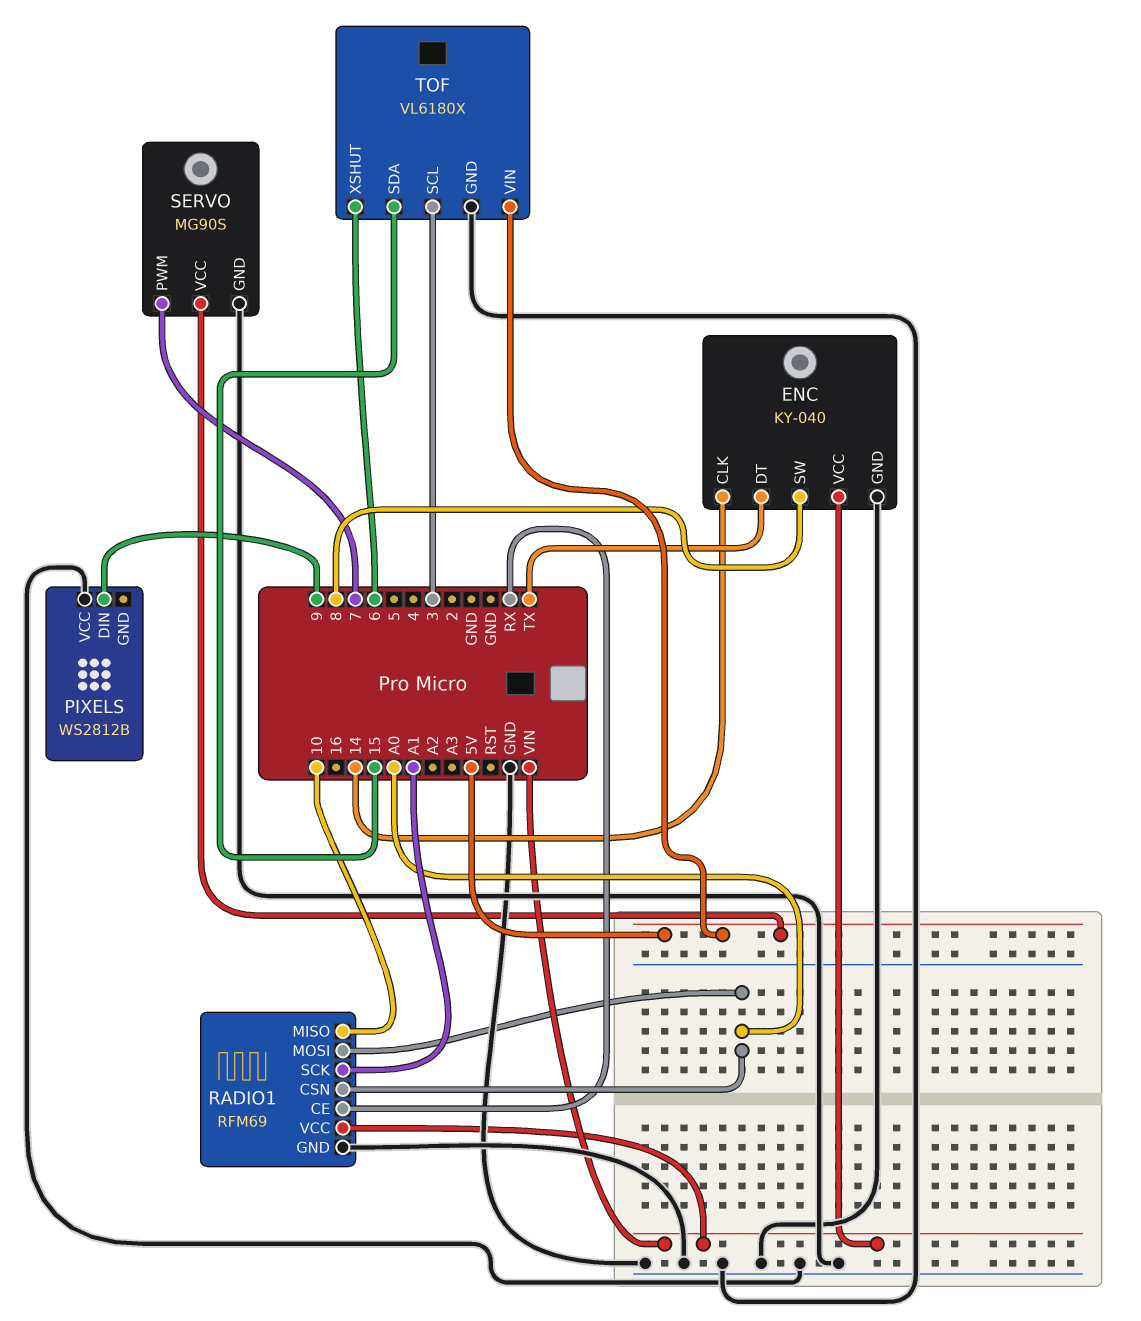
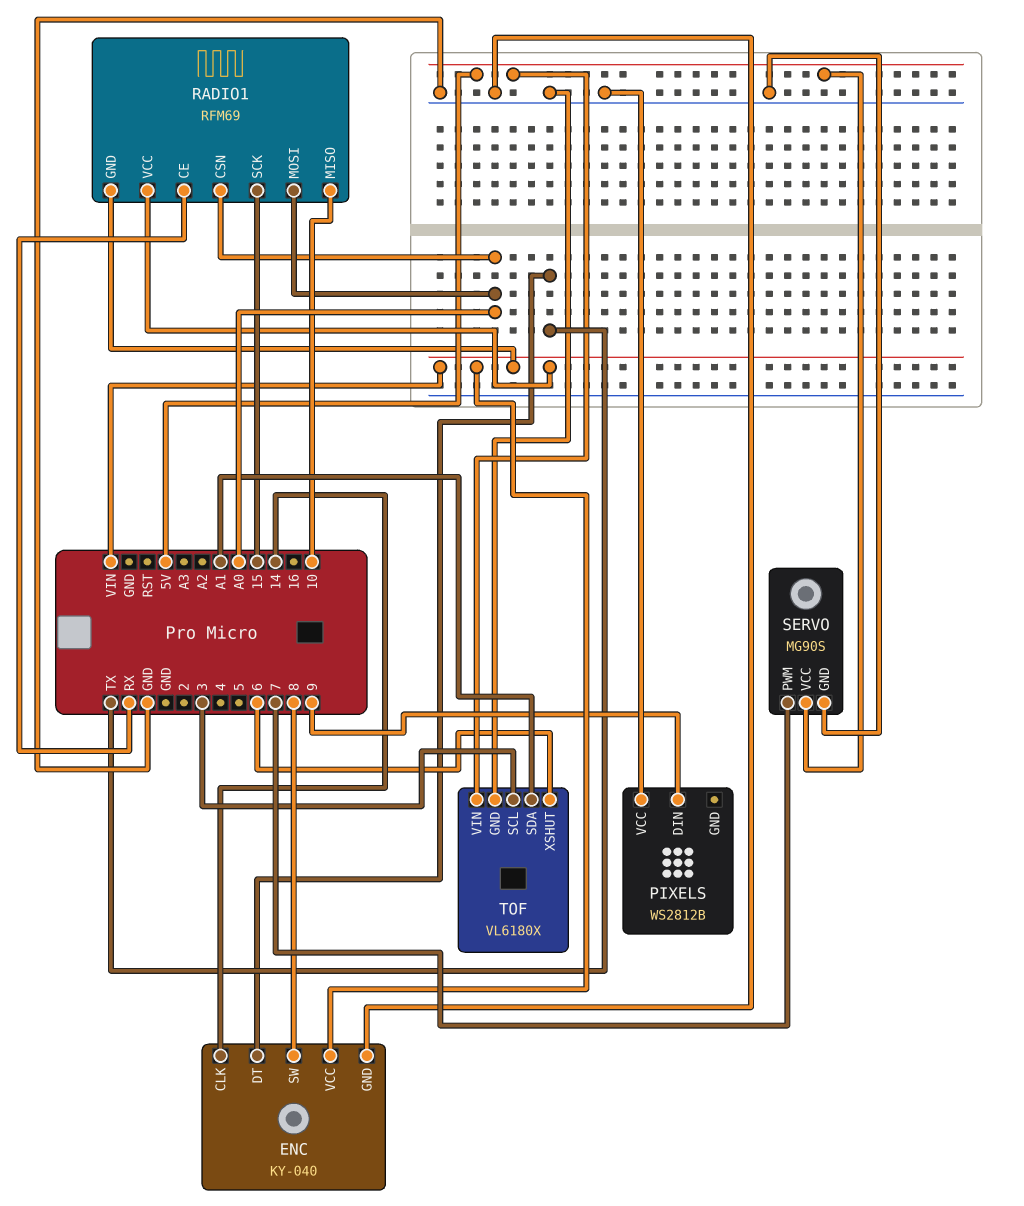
RADIO1 pin GND: GND -> VIN
RADIO1 pin SCK: A1 -> 15
TOF pin SDA: 15 -> A1

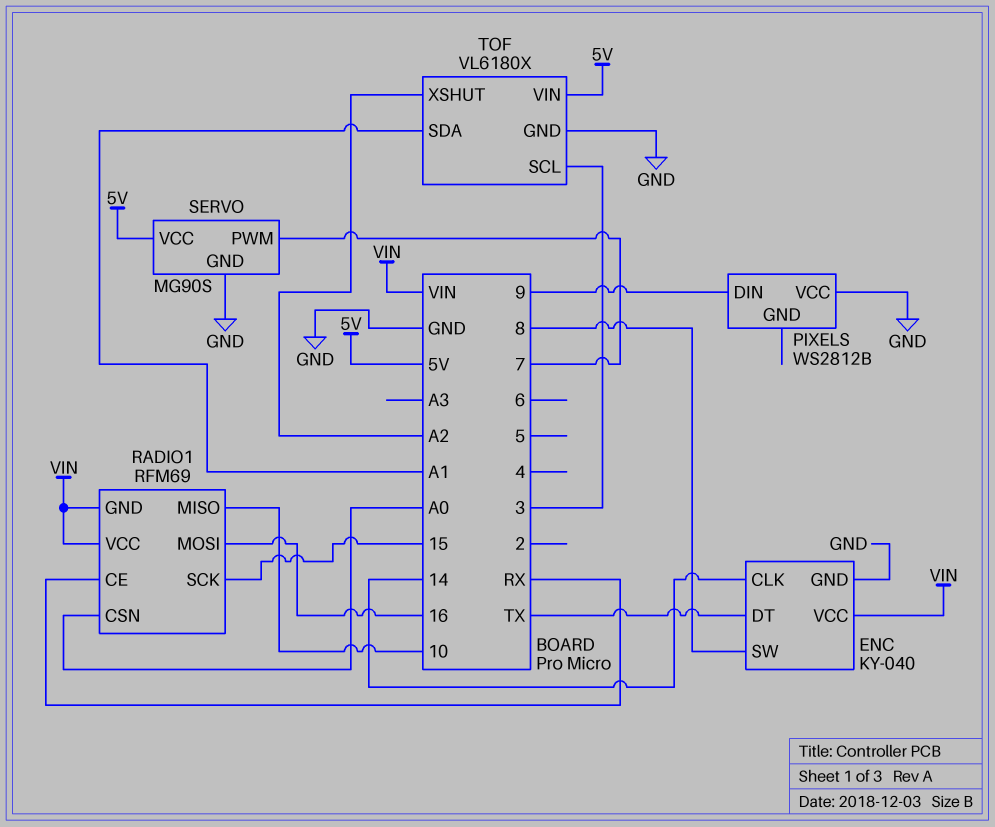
RADIO1 pin MOSI: A0 -> 16
TOF pin XSHUT: 6 -> A2

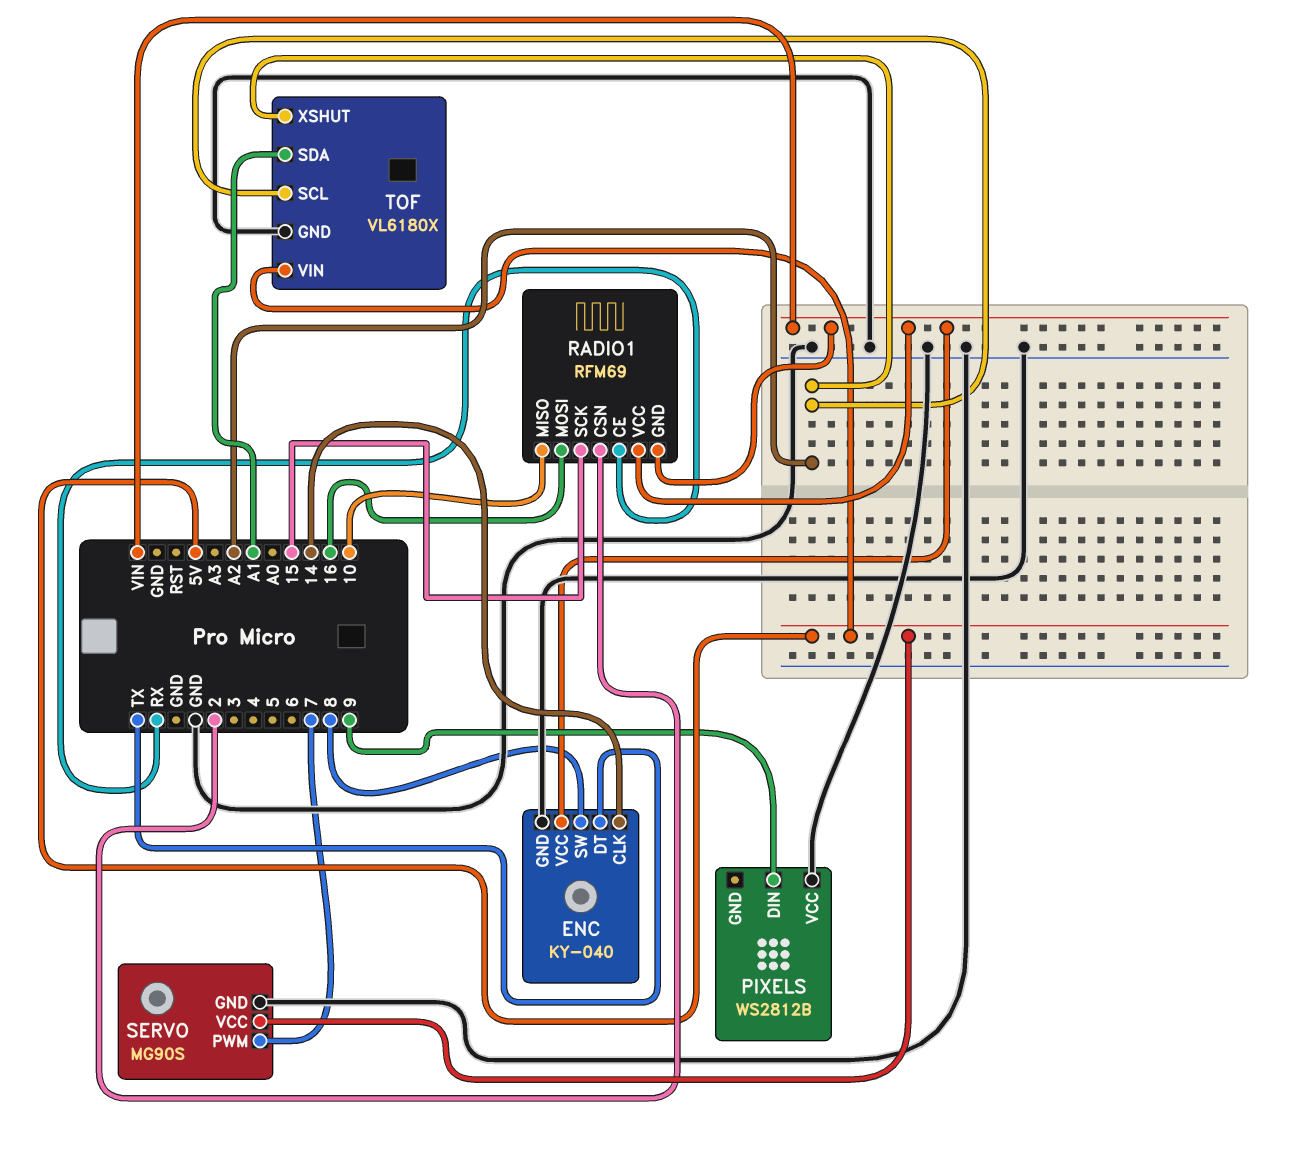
RADIO1 pin CSN: A0 -> 2
TOF pin SCL: 3 -> A2

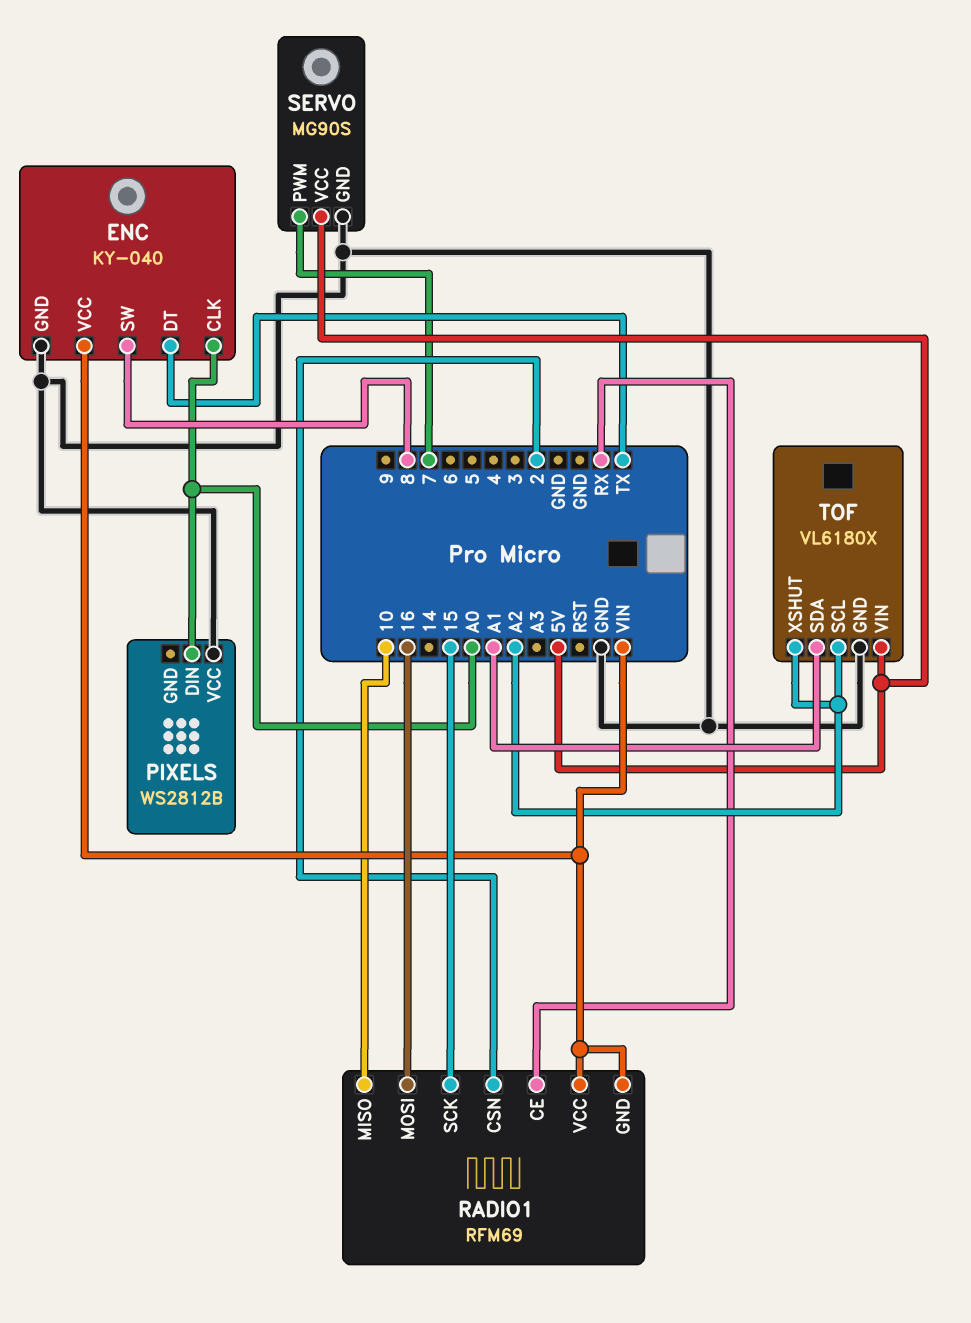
ENC pin CLK: 14 -> A0
PIXELS pin DIN: 9 -> A0

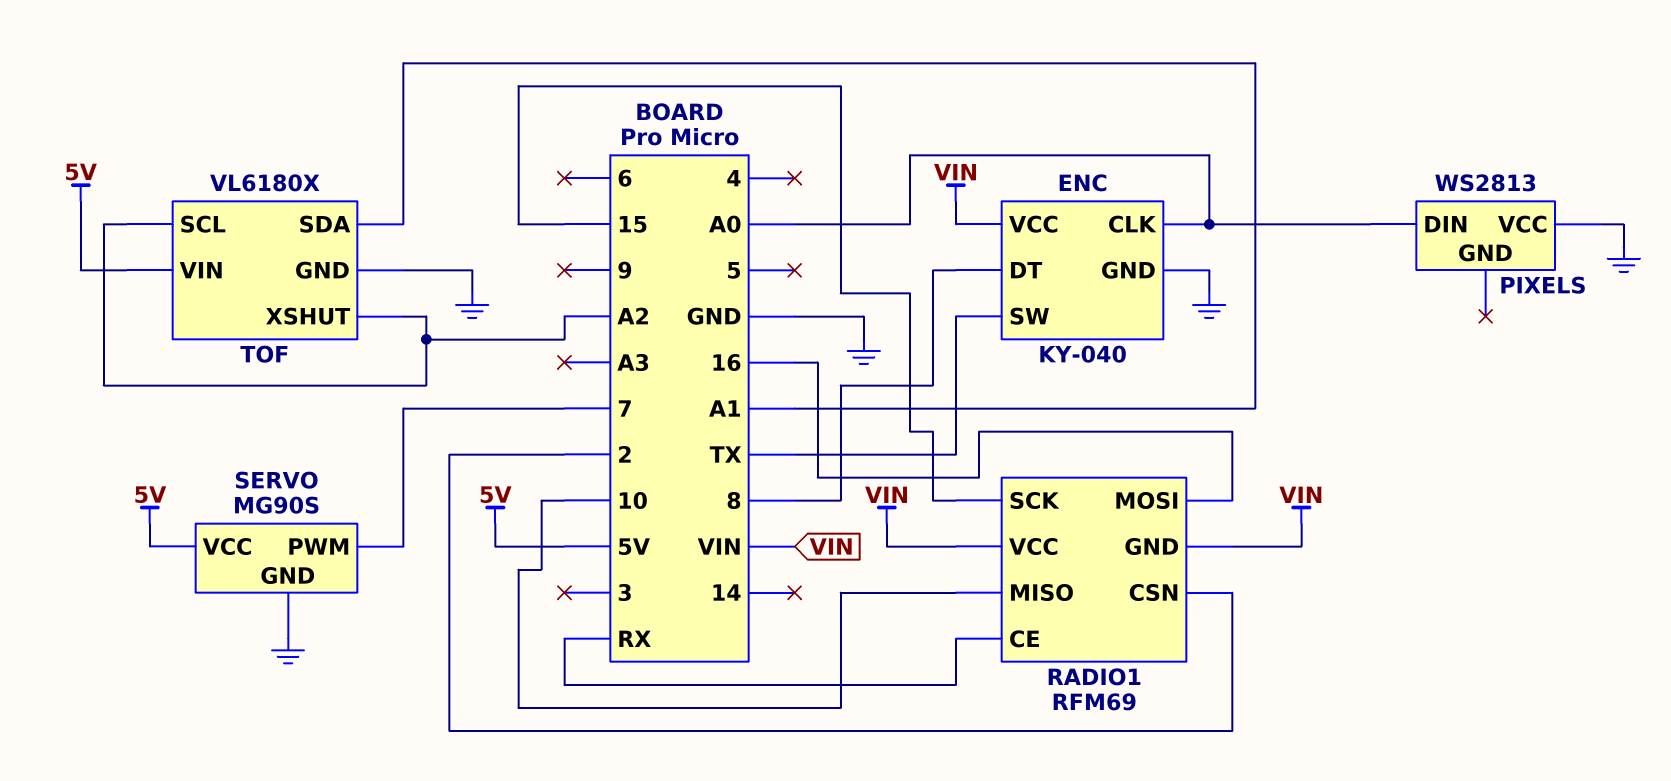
ENC pin DT: TX -> 8
ENC pin SW: 8 -> TX
PIXELS: WS2812B -> WS2813

